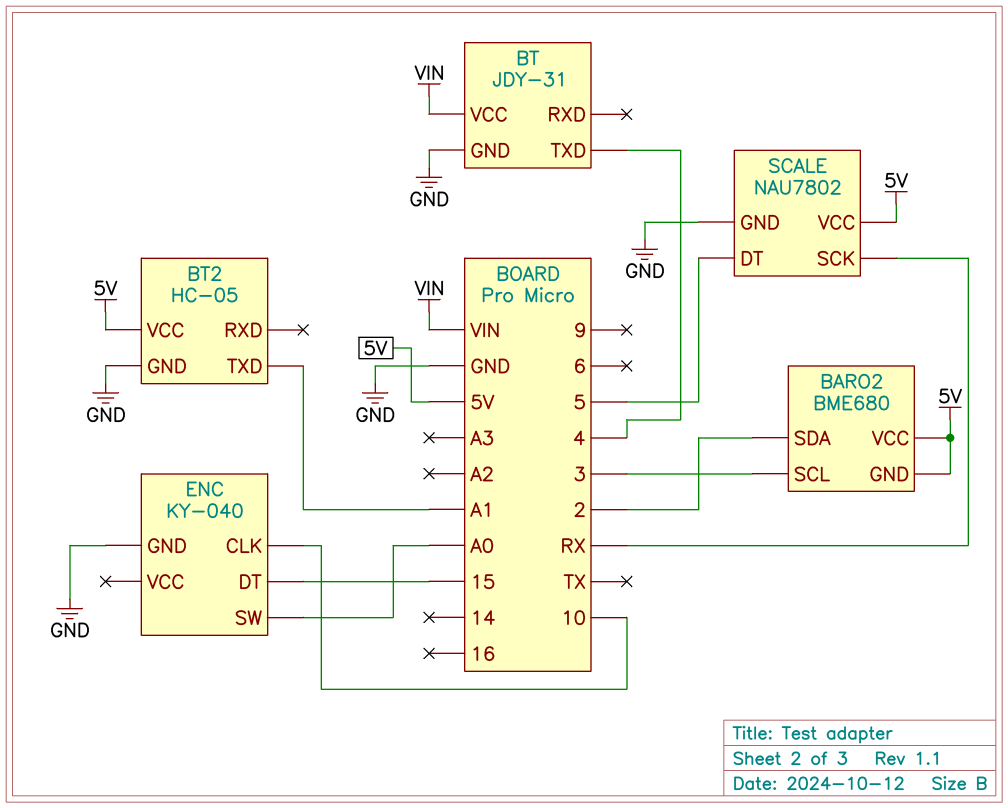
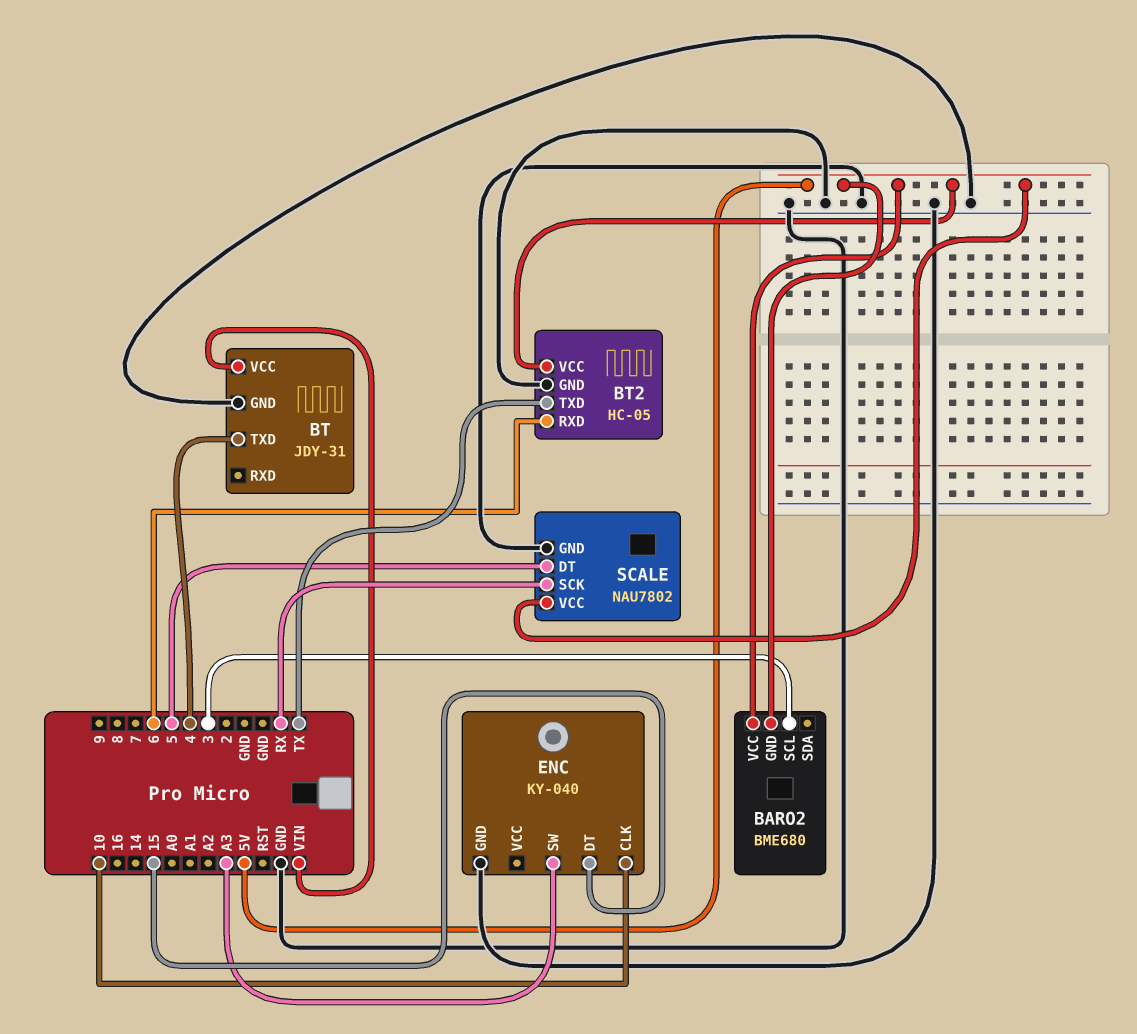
BARO2 pin SDA: 2 -> none
BT2 pin RXD: none -> 6
BT2 pin TXD: A1 -> TX
ENC pin SW: A0 -> A3

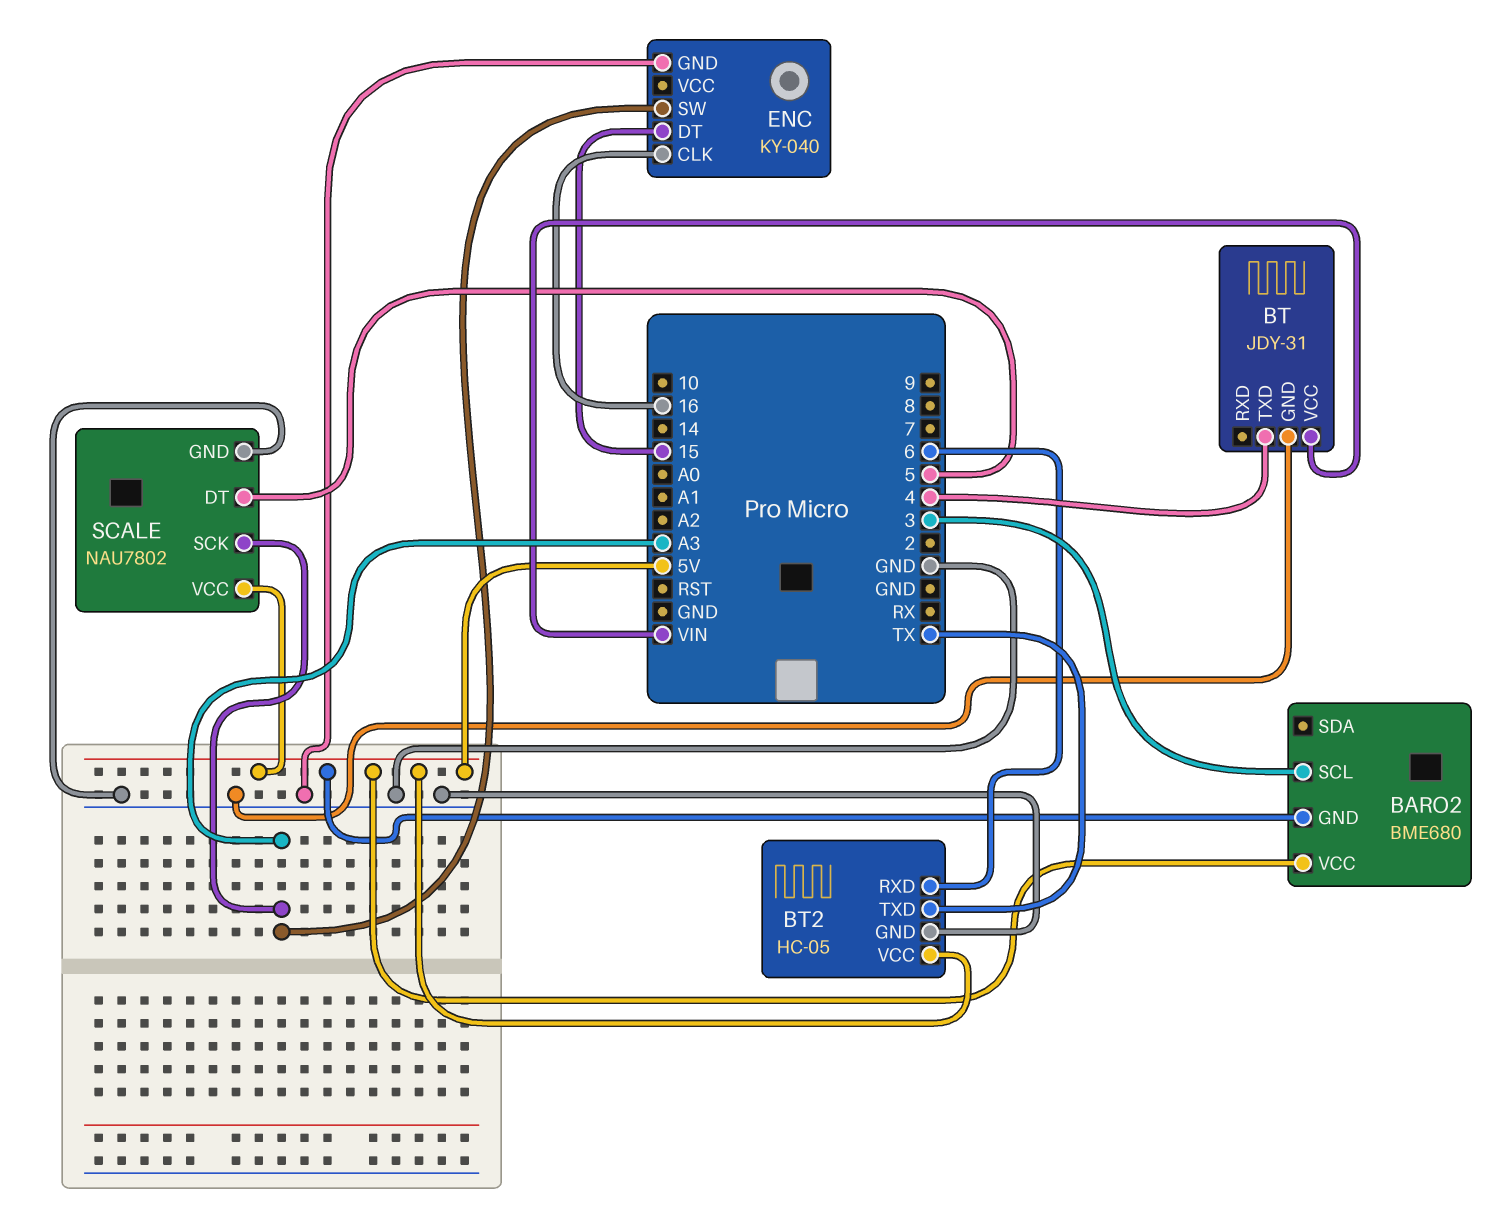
ENC pin CLK: 10 -> 16
SCALE pin SCK: RX -> A3

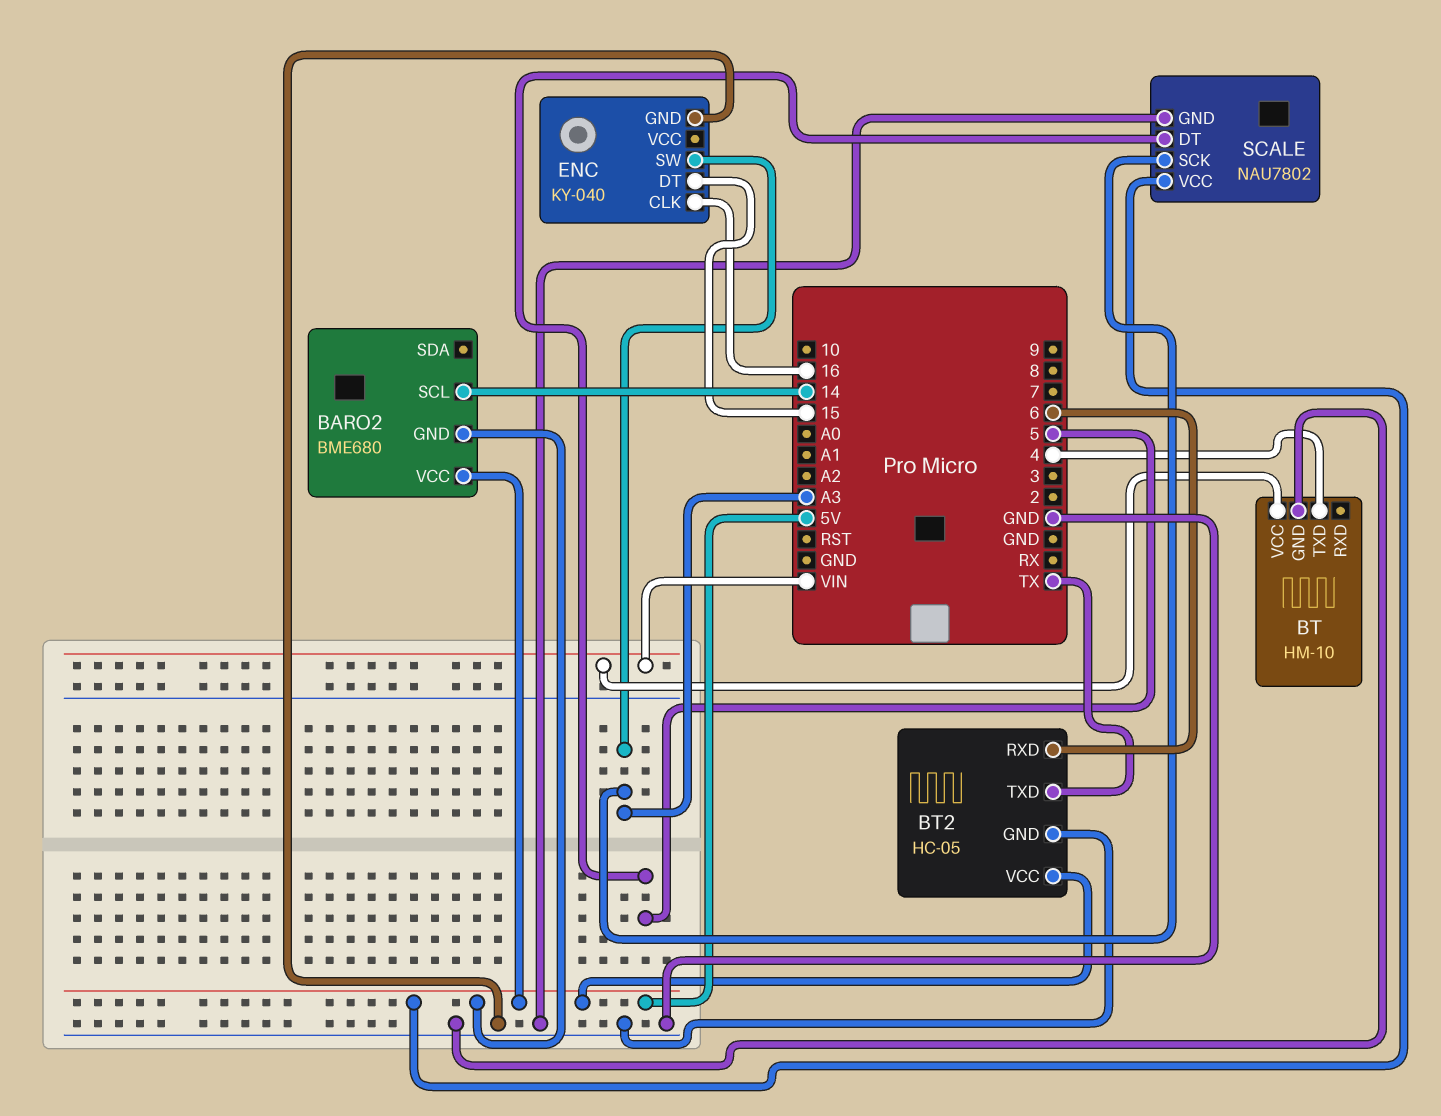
BARO2 pin SCL: 3 -> 14
BT: JDY-31 -> HM-10

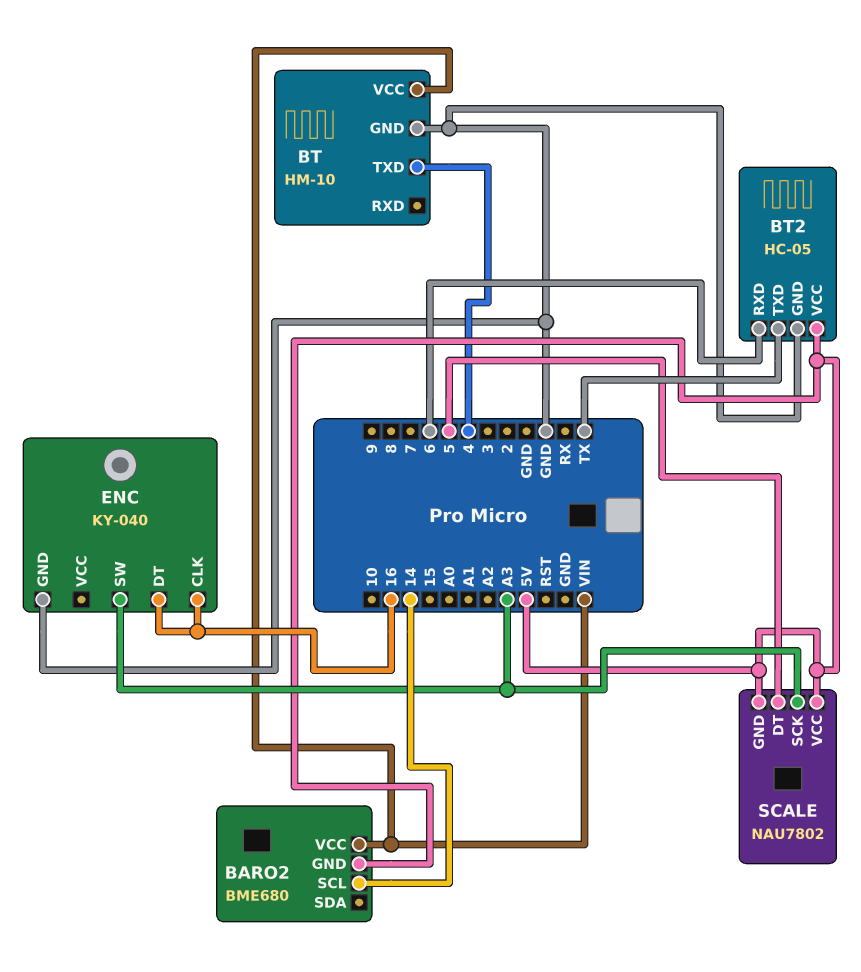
BARO2 pin VCC: 5V -> VIN
ENC pin DT: 15 -> 16
SCALE pin GND: GND -> 5V

